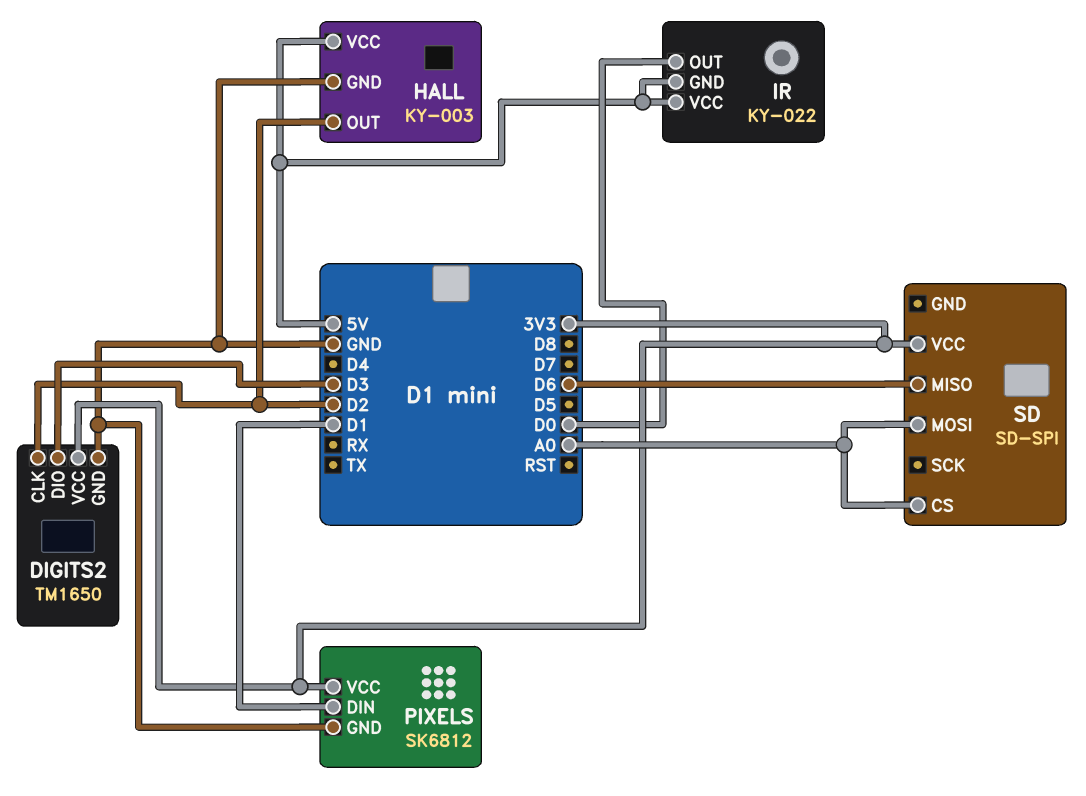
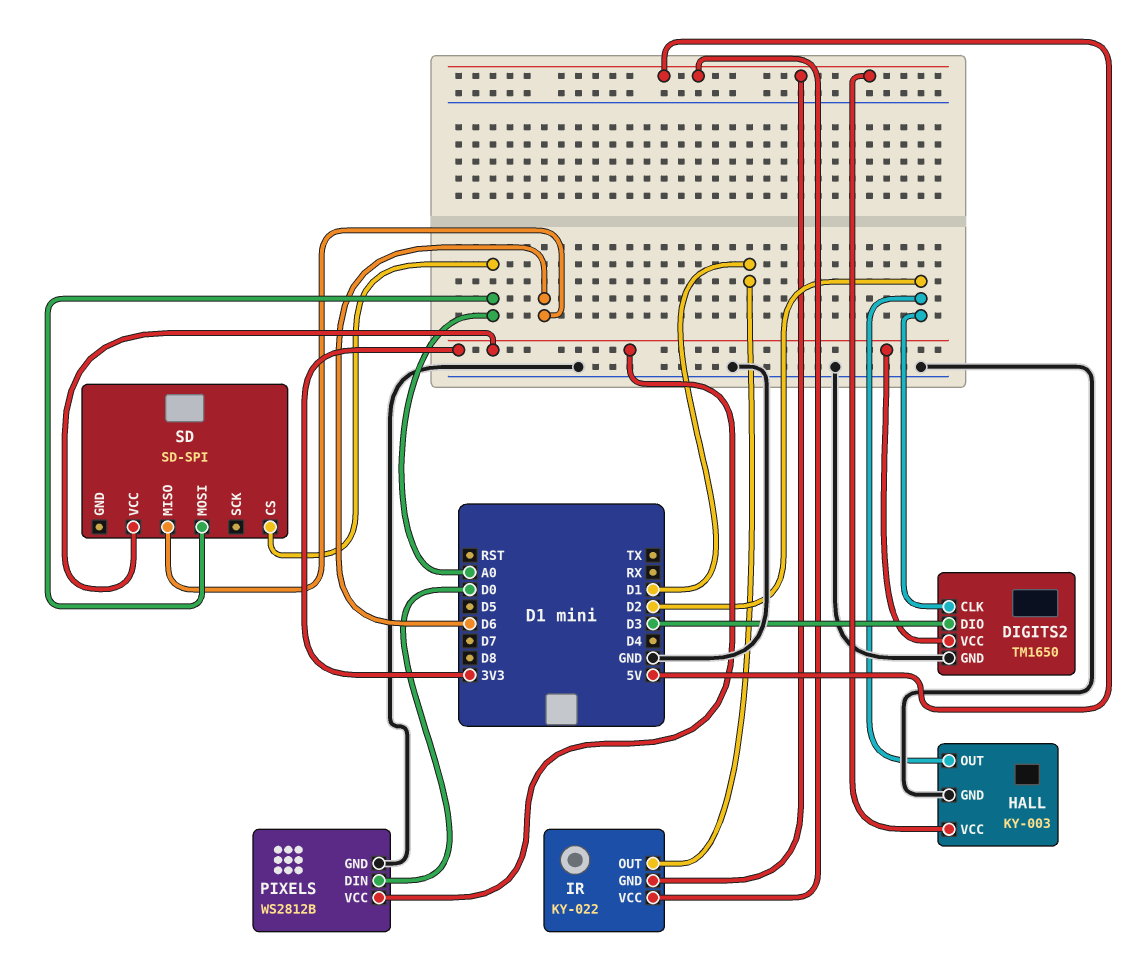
IR pin OUT: D0 -> D1
PIXELS: SK6812 -> WS2812B
PIXELS pin DIN: D1 -> D0

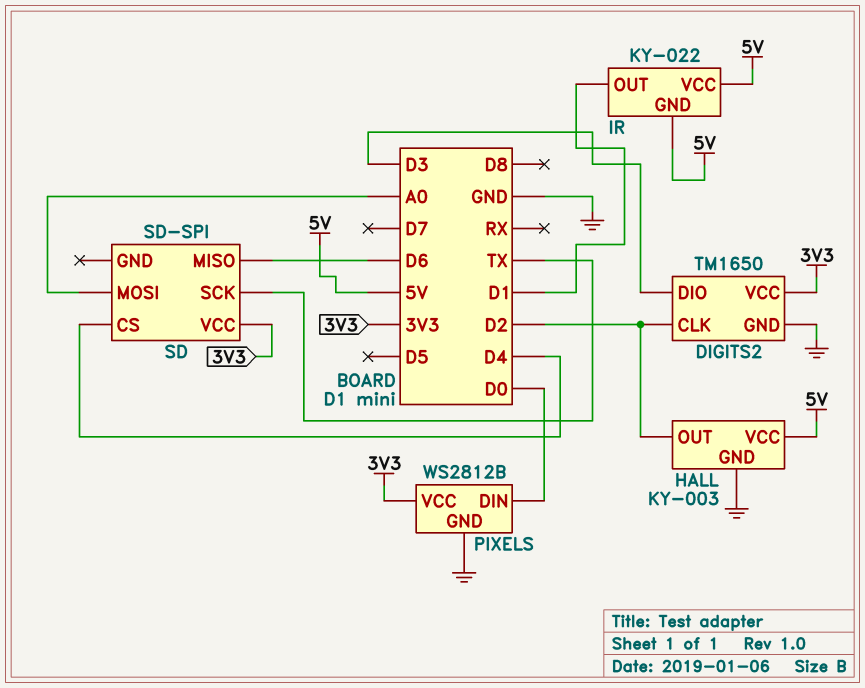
SD pin CS: A0 -> D4
SD pin SCK: none -> TX

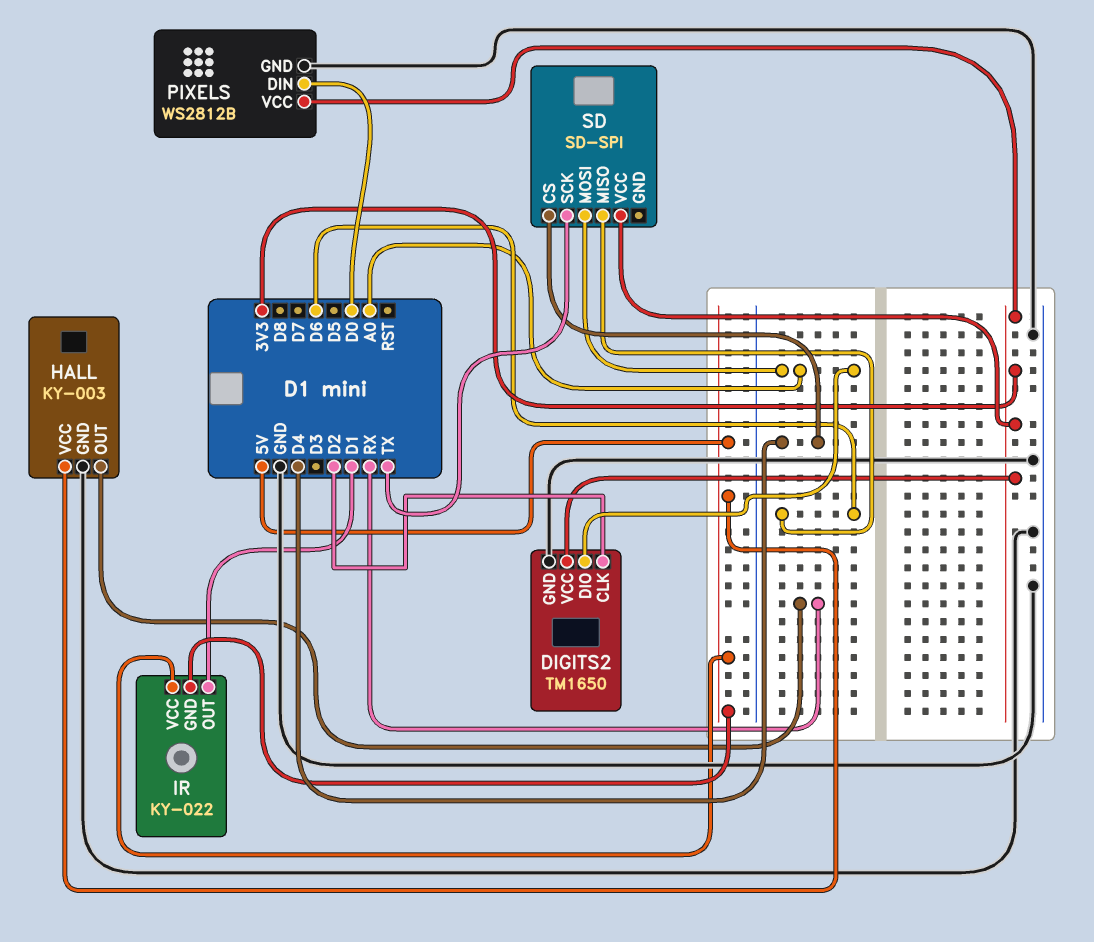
DIGITS2 pin DIO: D3 -> A0
HALL pin OUT: D2 -> RX

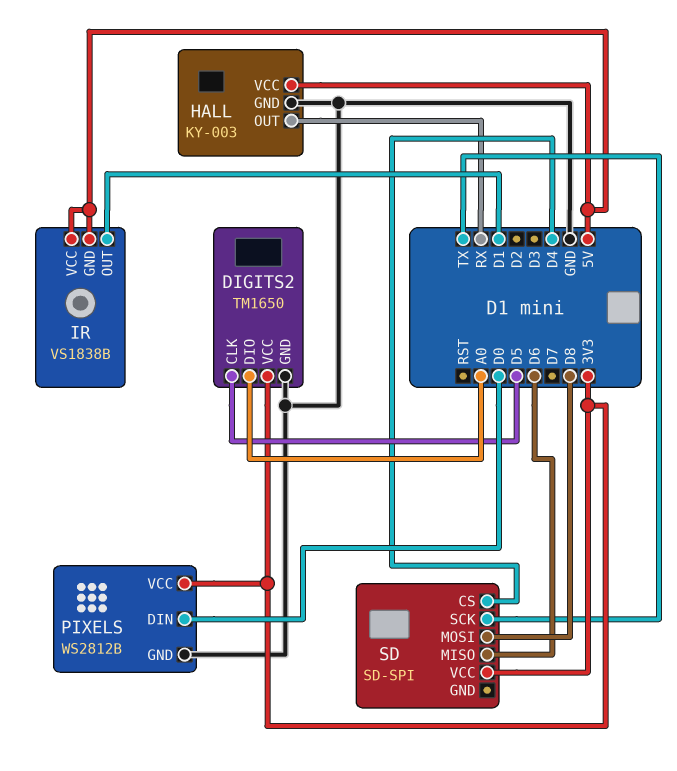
DIGITS2 pin CLK: D2 -> D5
IR: KY-022 -> VS1838B
SD pin MOSI: A0 -> D8

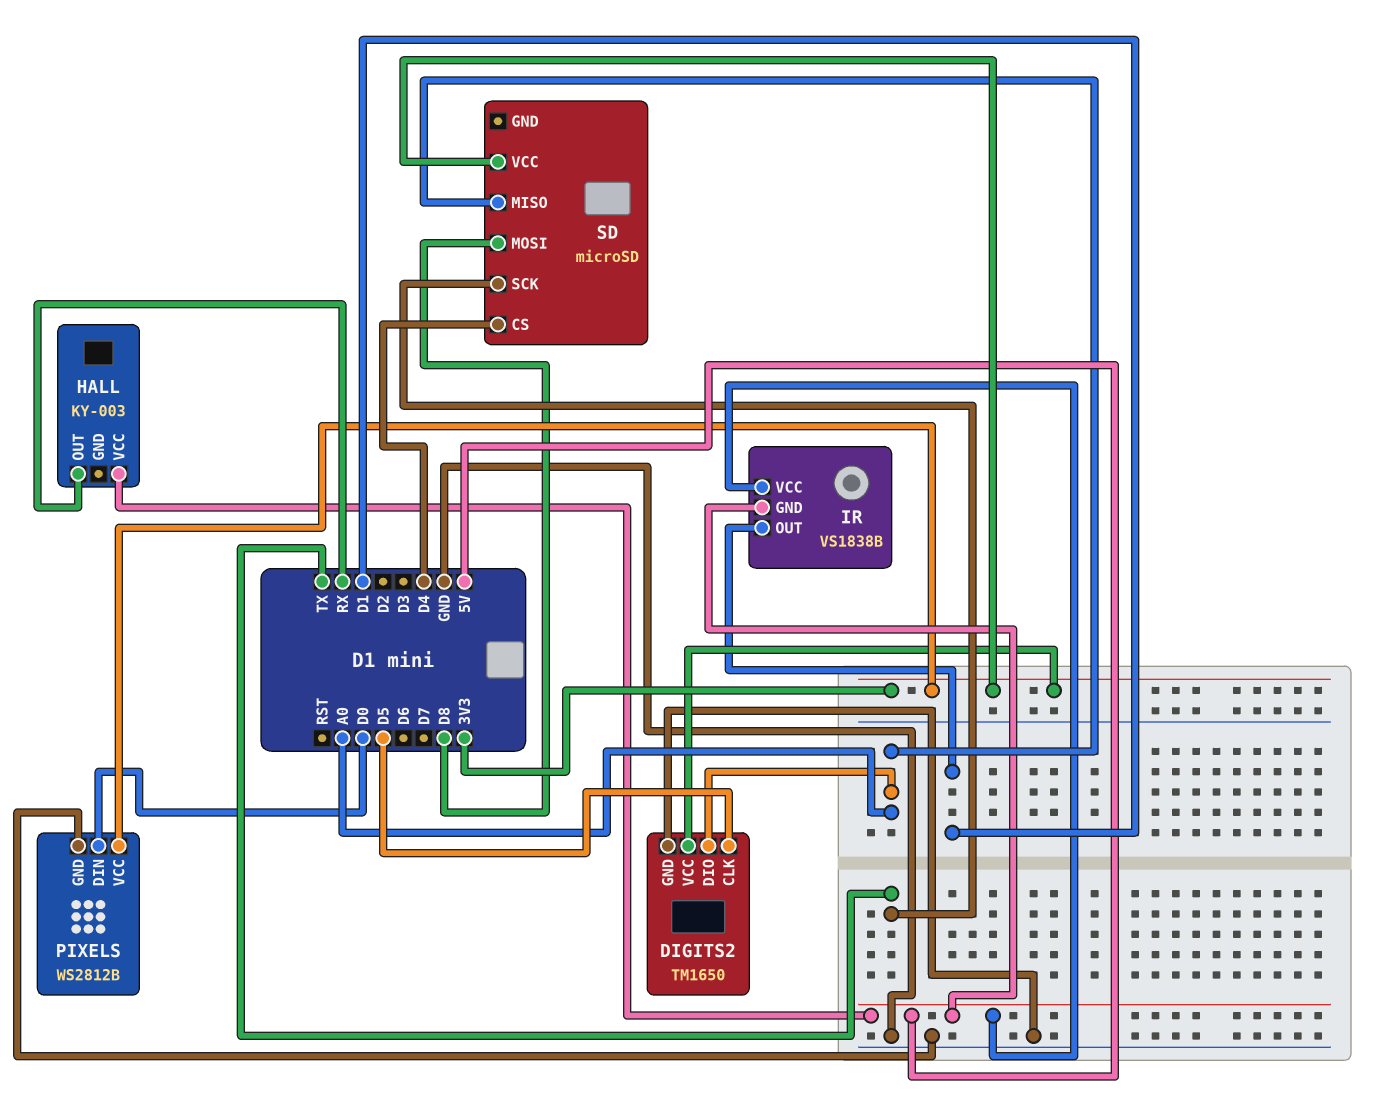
HALL pin GND: GND -> none
SD: SD-SPI -> microSD
SD pin MISO: D6 -> A0

